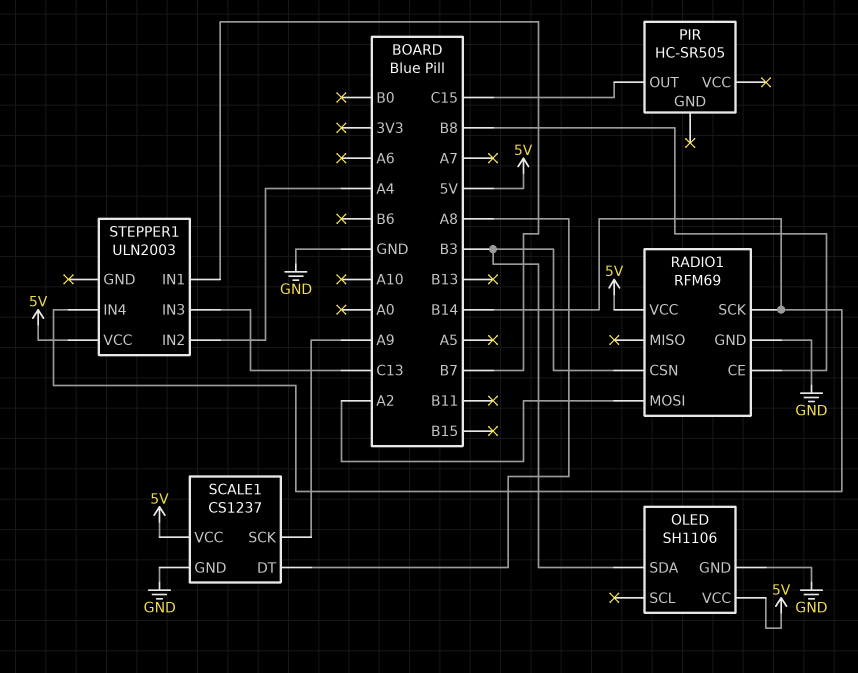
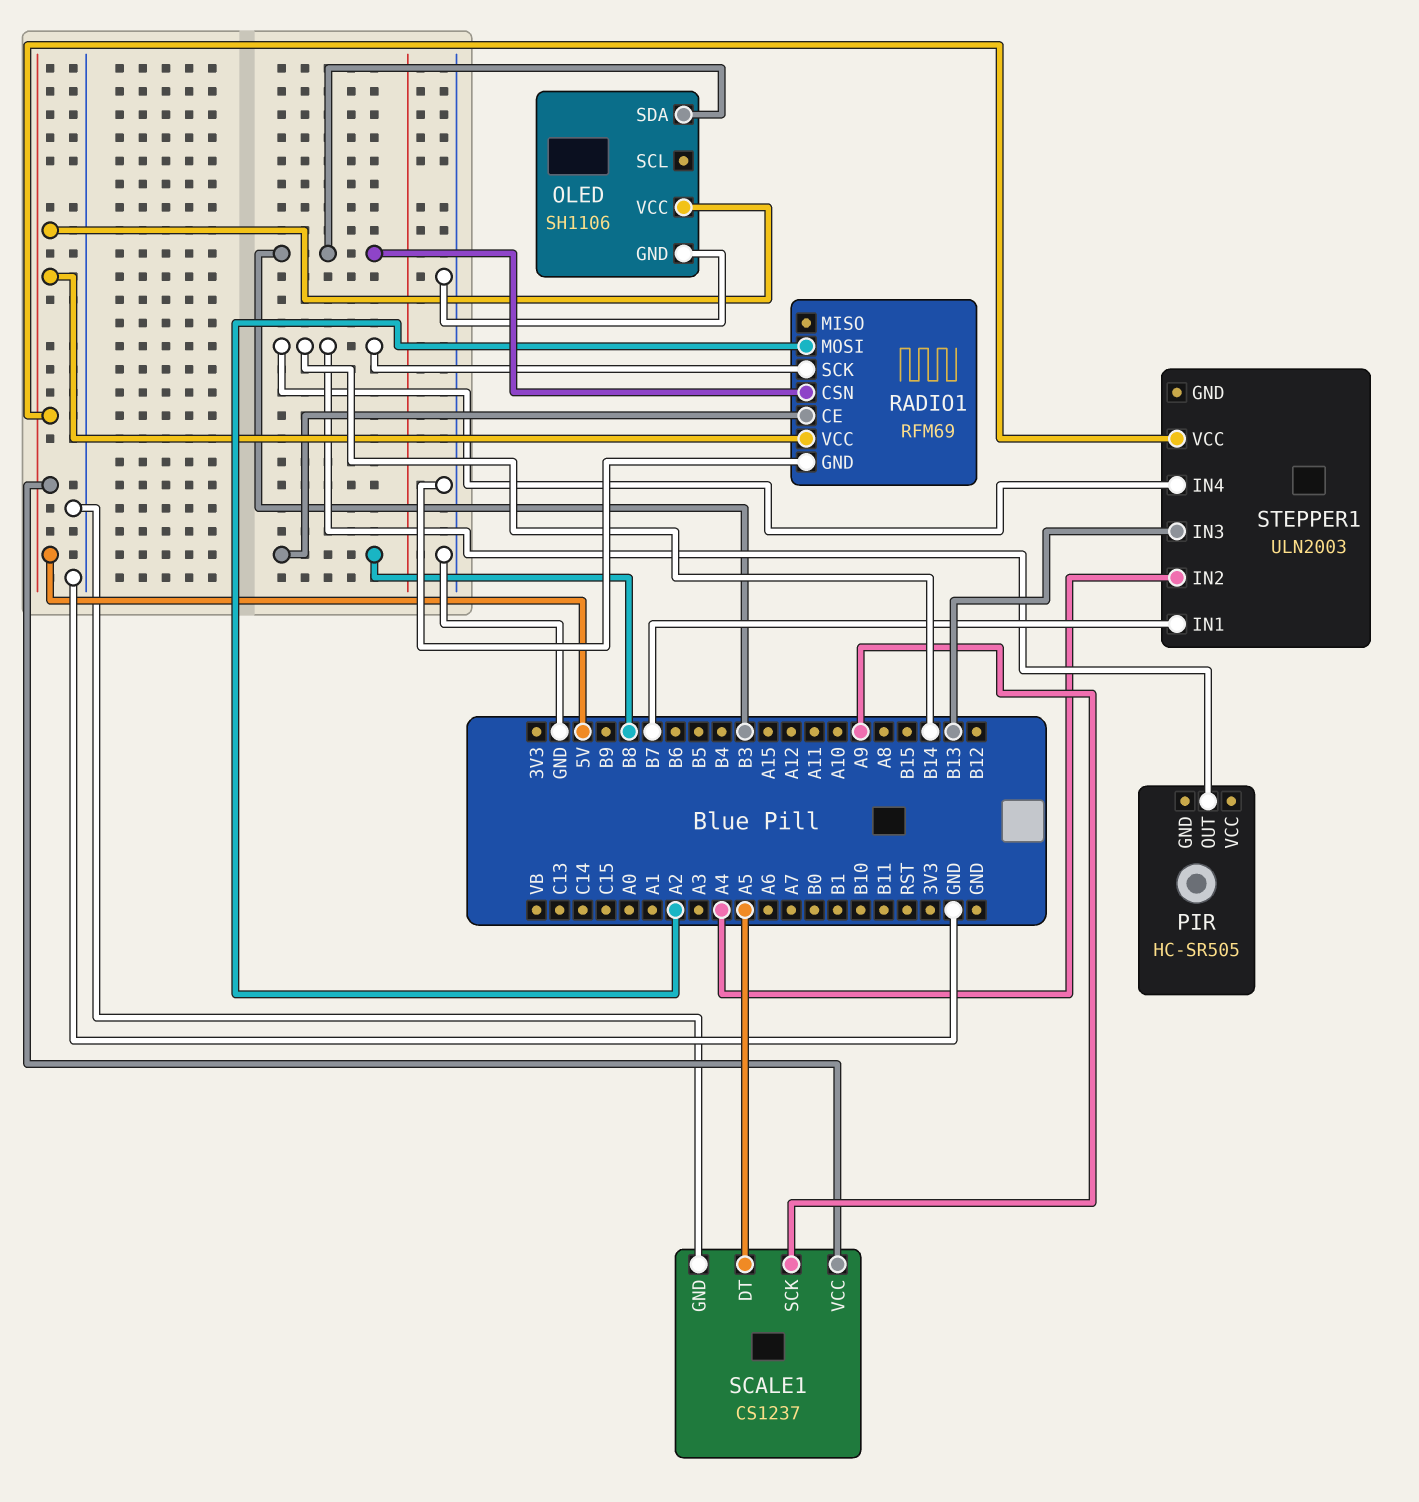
PIR pin OUT: C15 -> B14
SCALE1 pin DT: A8 -> A5
STEPPER1 pin IN3: C13 -> B13

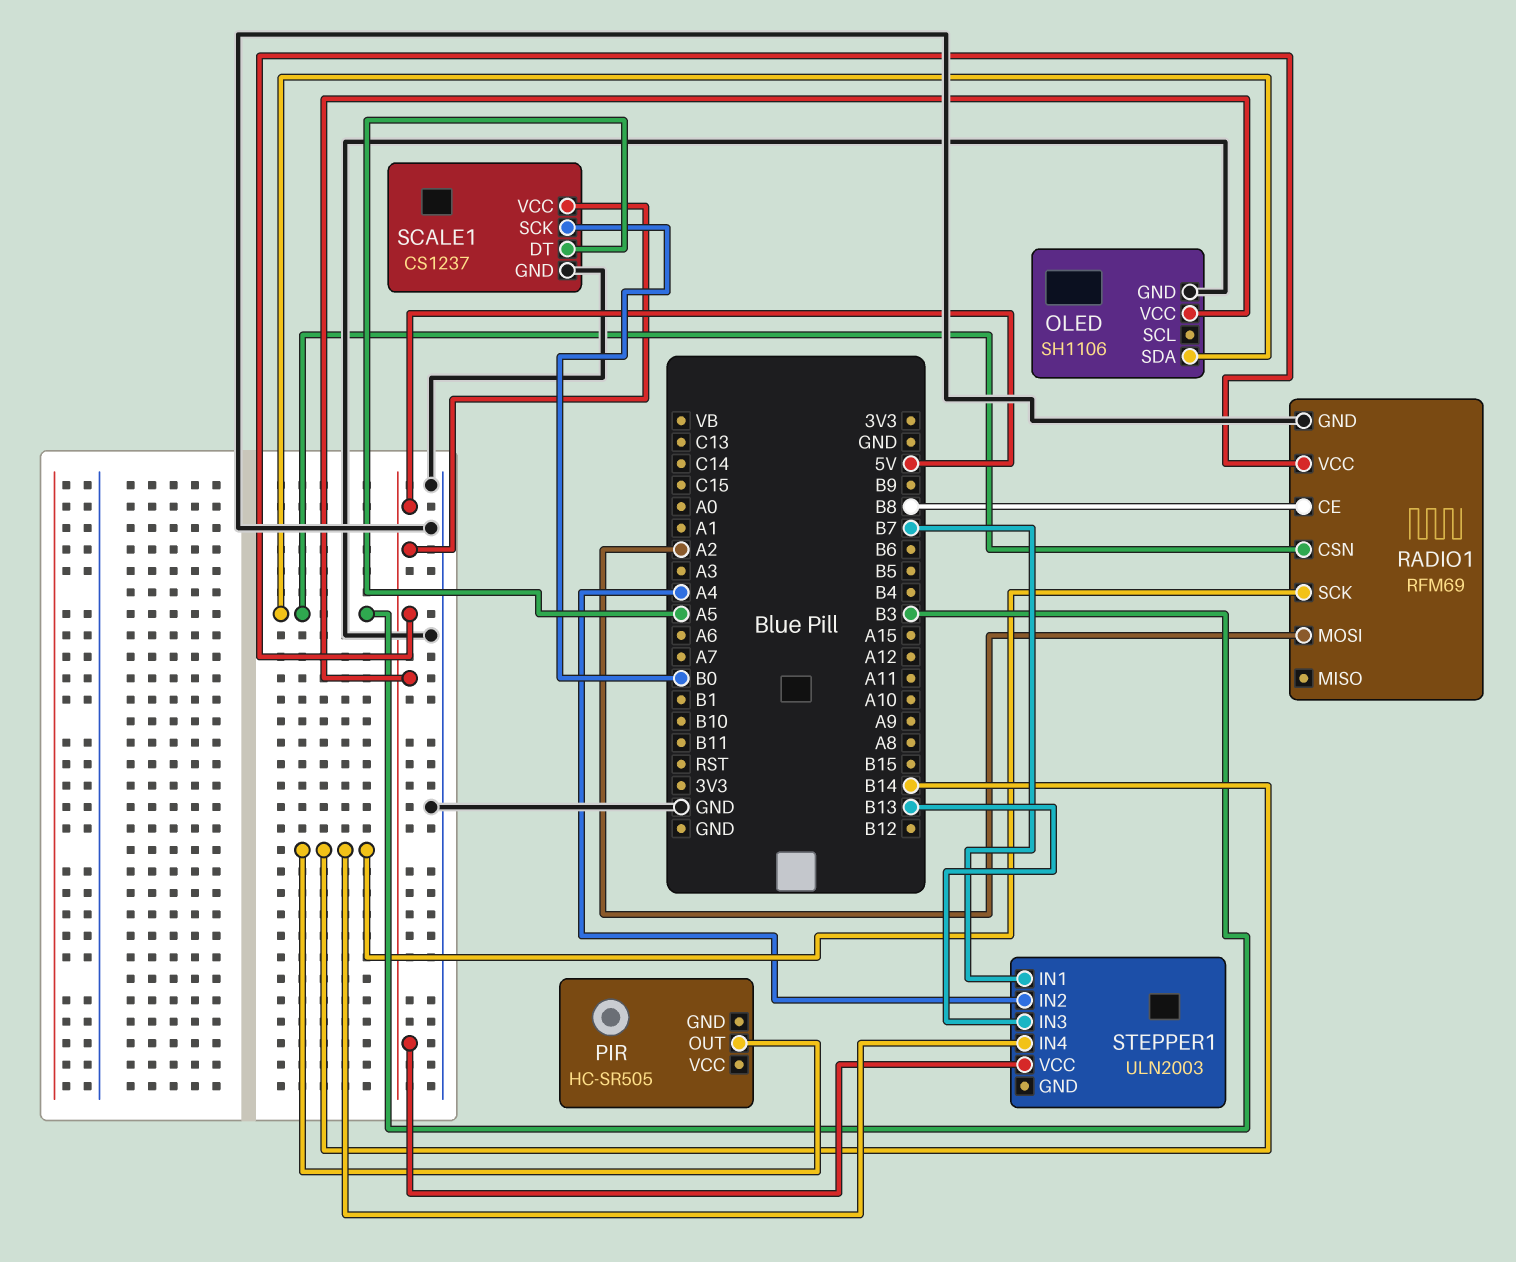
SCALE1 pin SCK: A9 -> B0

